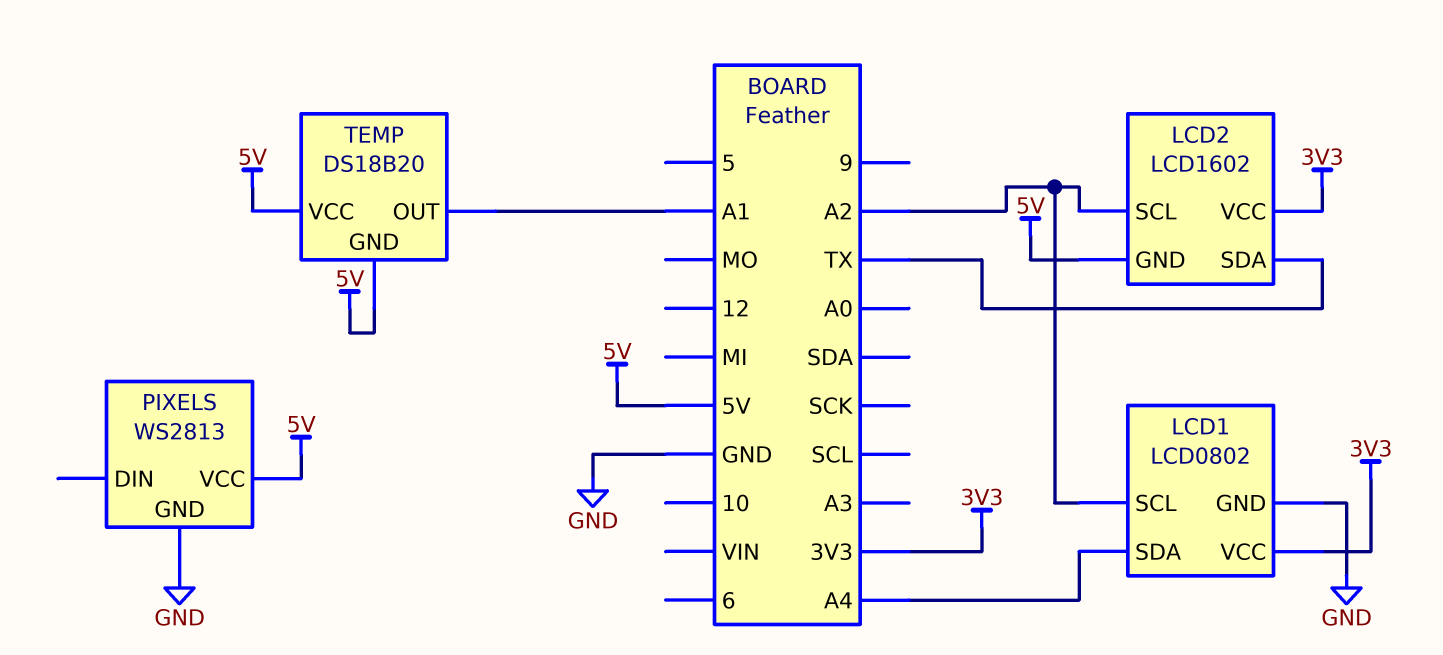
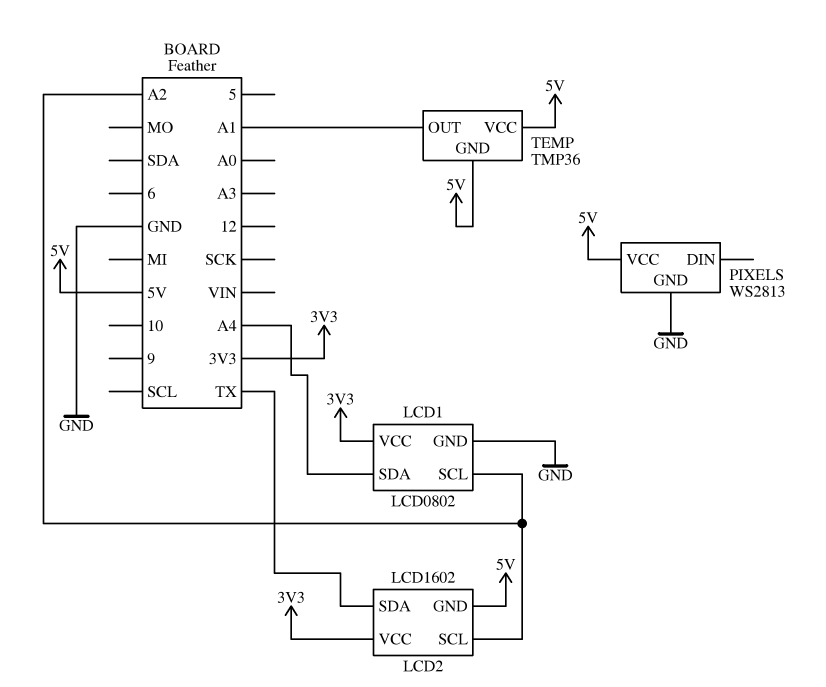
TEMP: DS18B20 -> TMP36

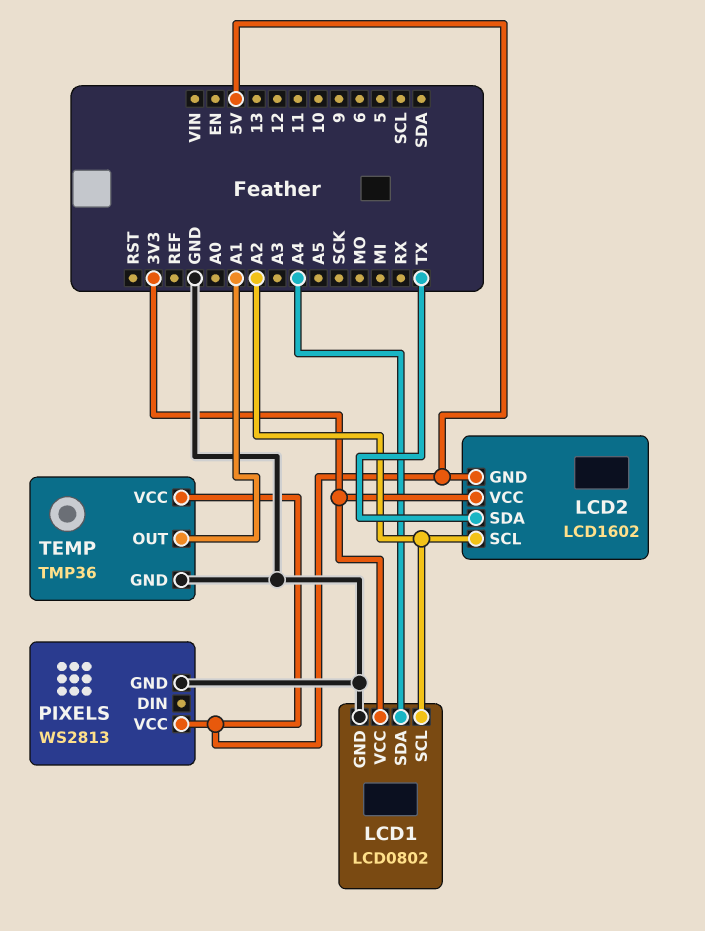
TEMP pin GND: 5V -> GND

